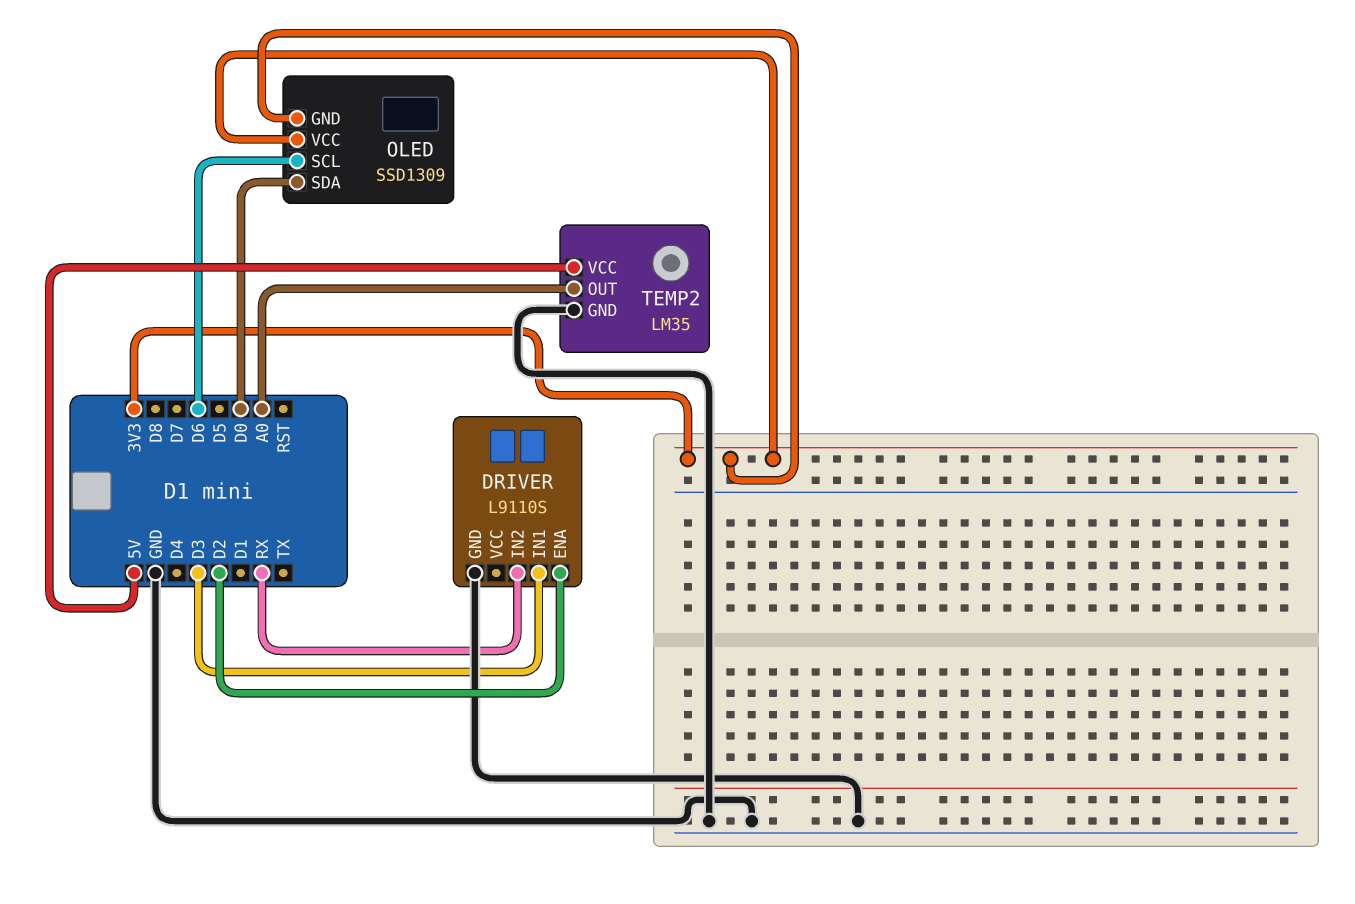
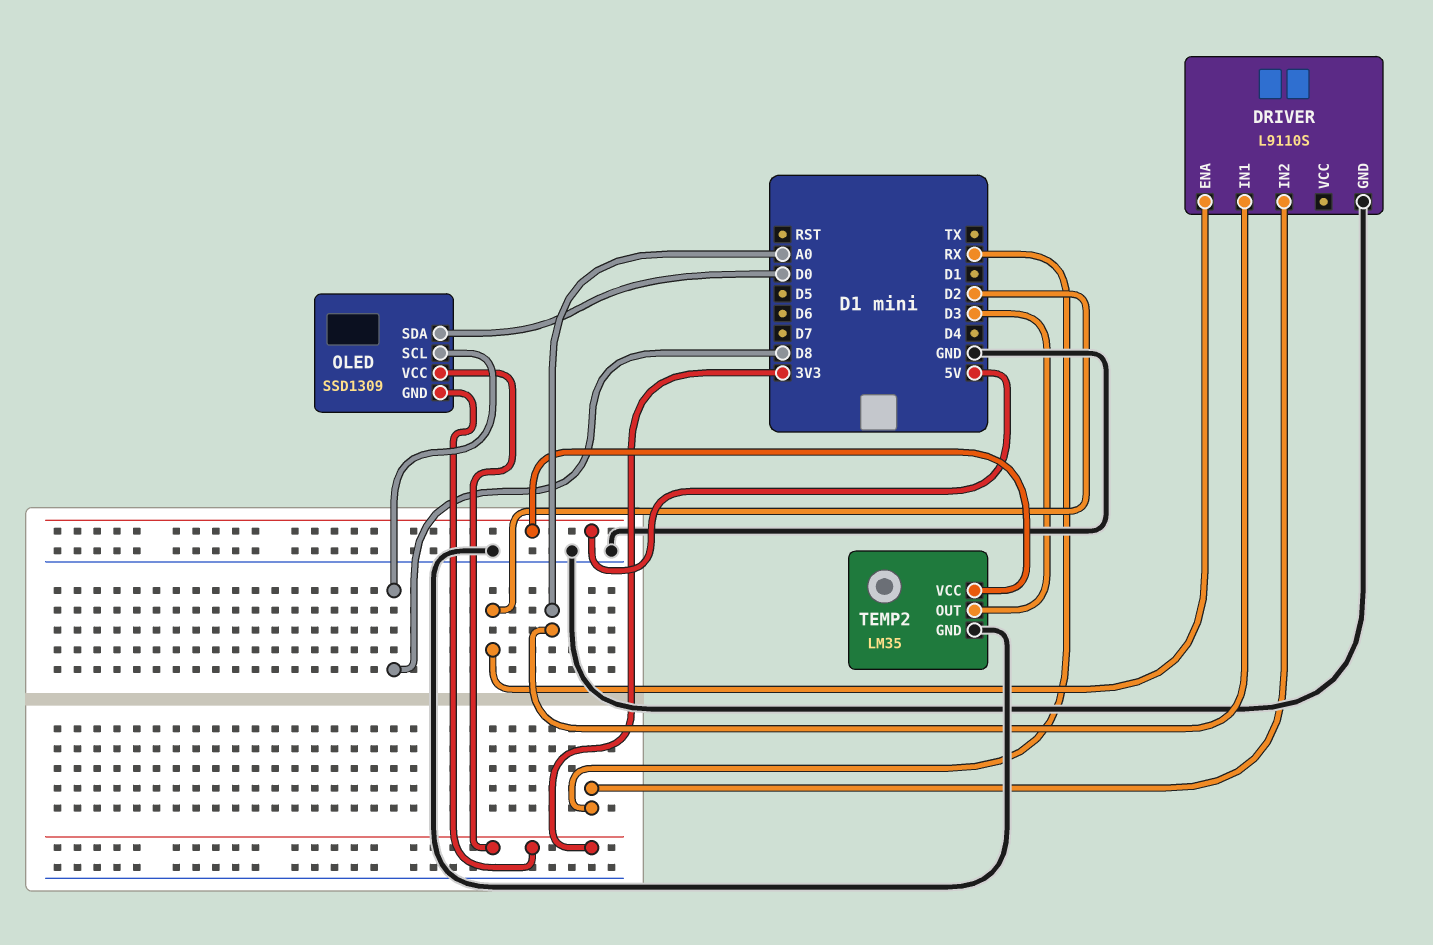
DRIVER pin IN1: D3 -> A0
OLED pin SCL: D6 -> D8
TEMP2 pin OUT: A0 -> D3

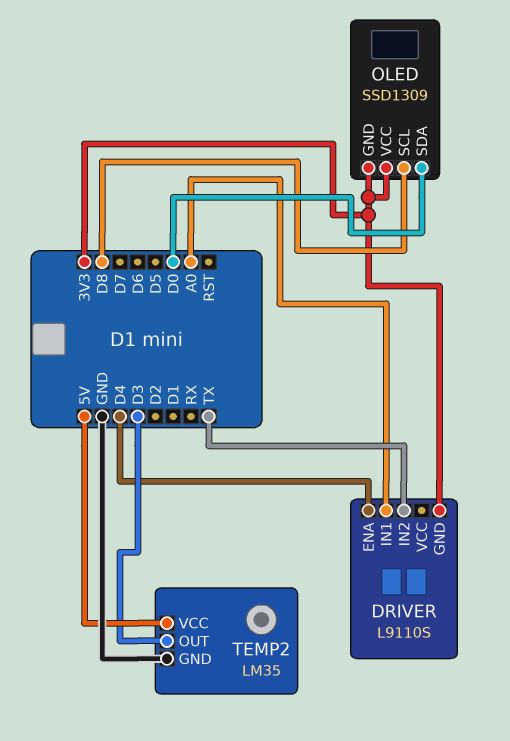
DRIVER pin ENA: D2 -> D4
DRIVER pin GND: GND -> 3V3
DRIVER pin IN2: RX -> TX

